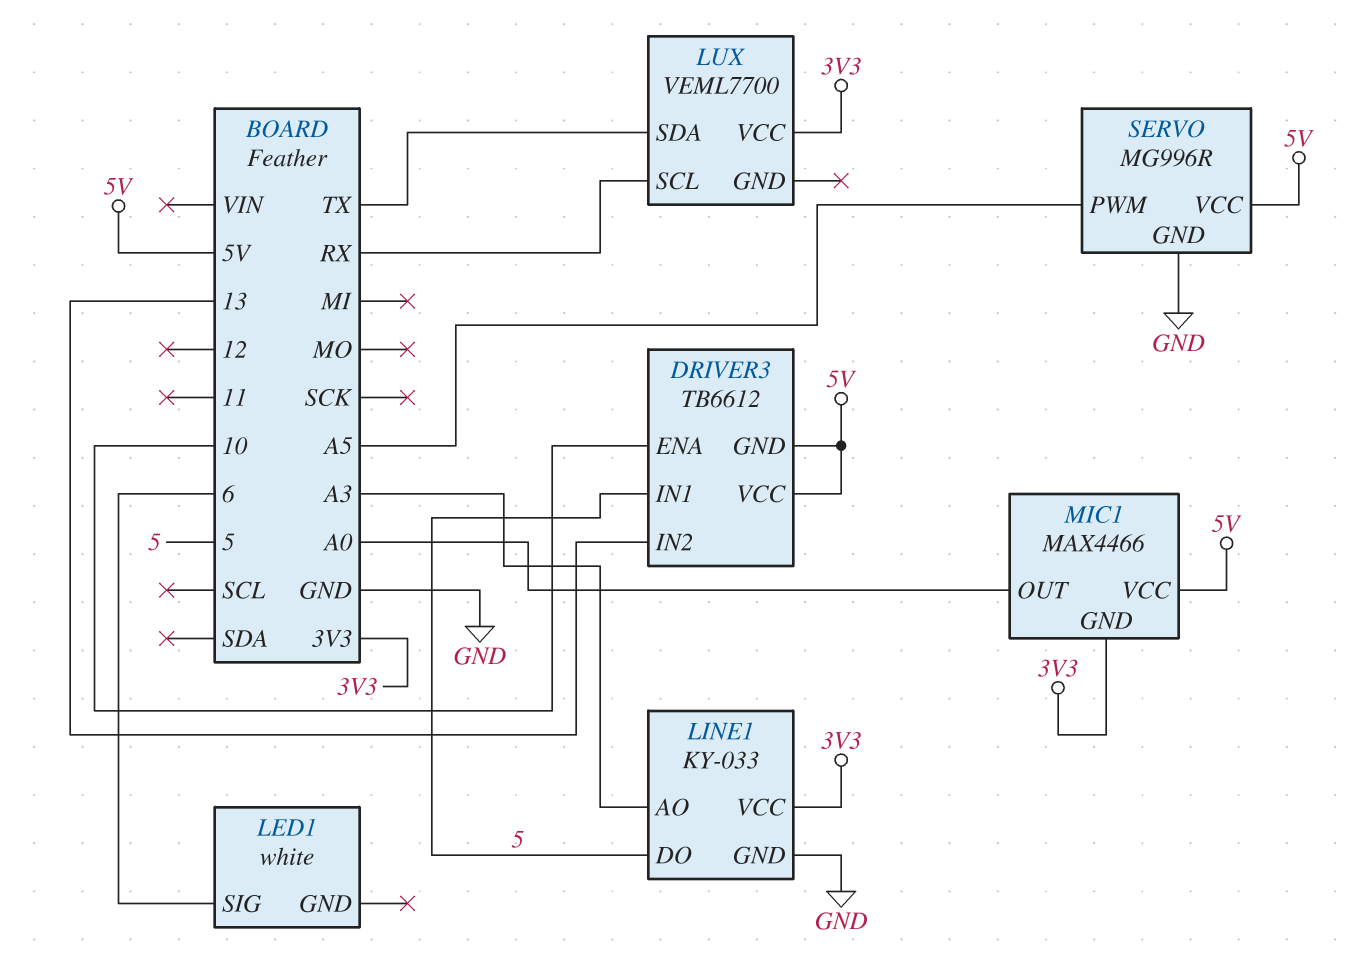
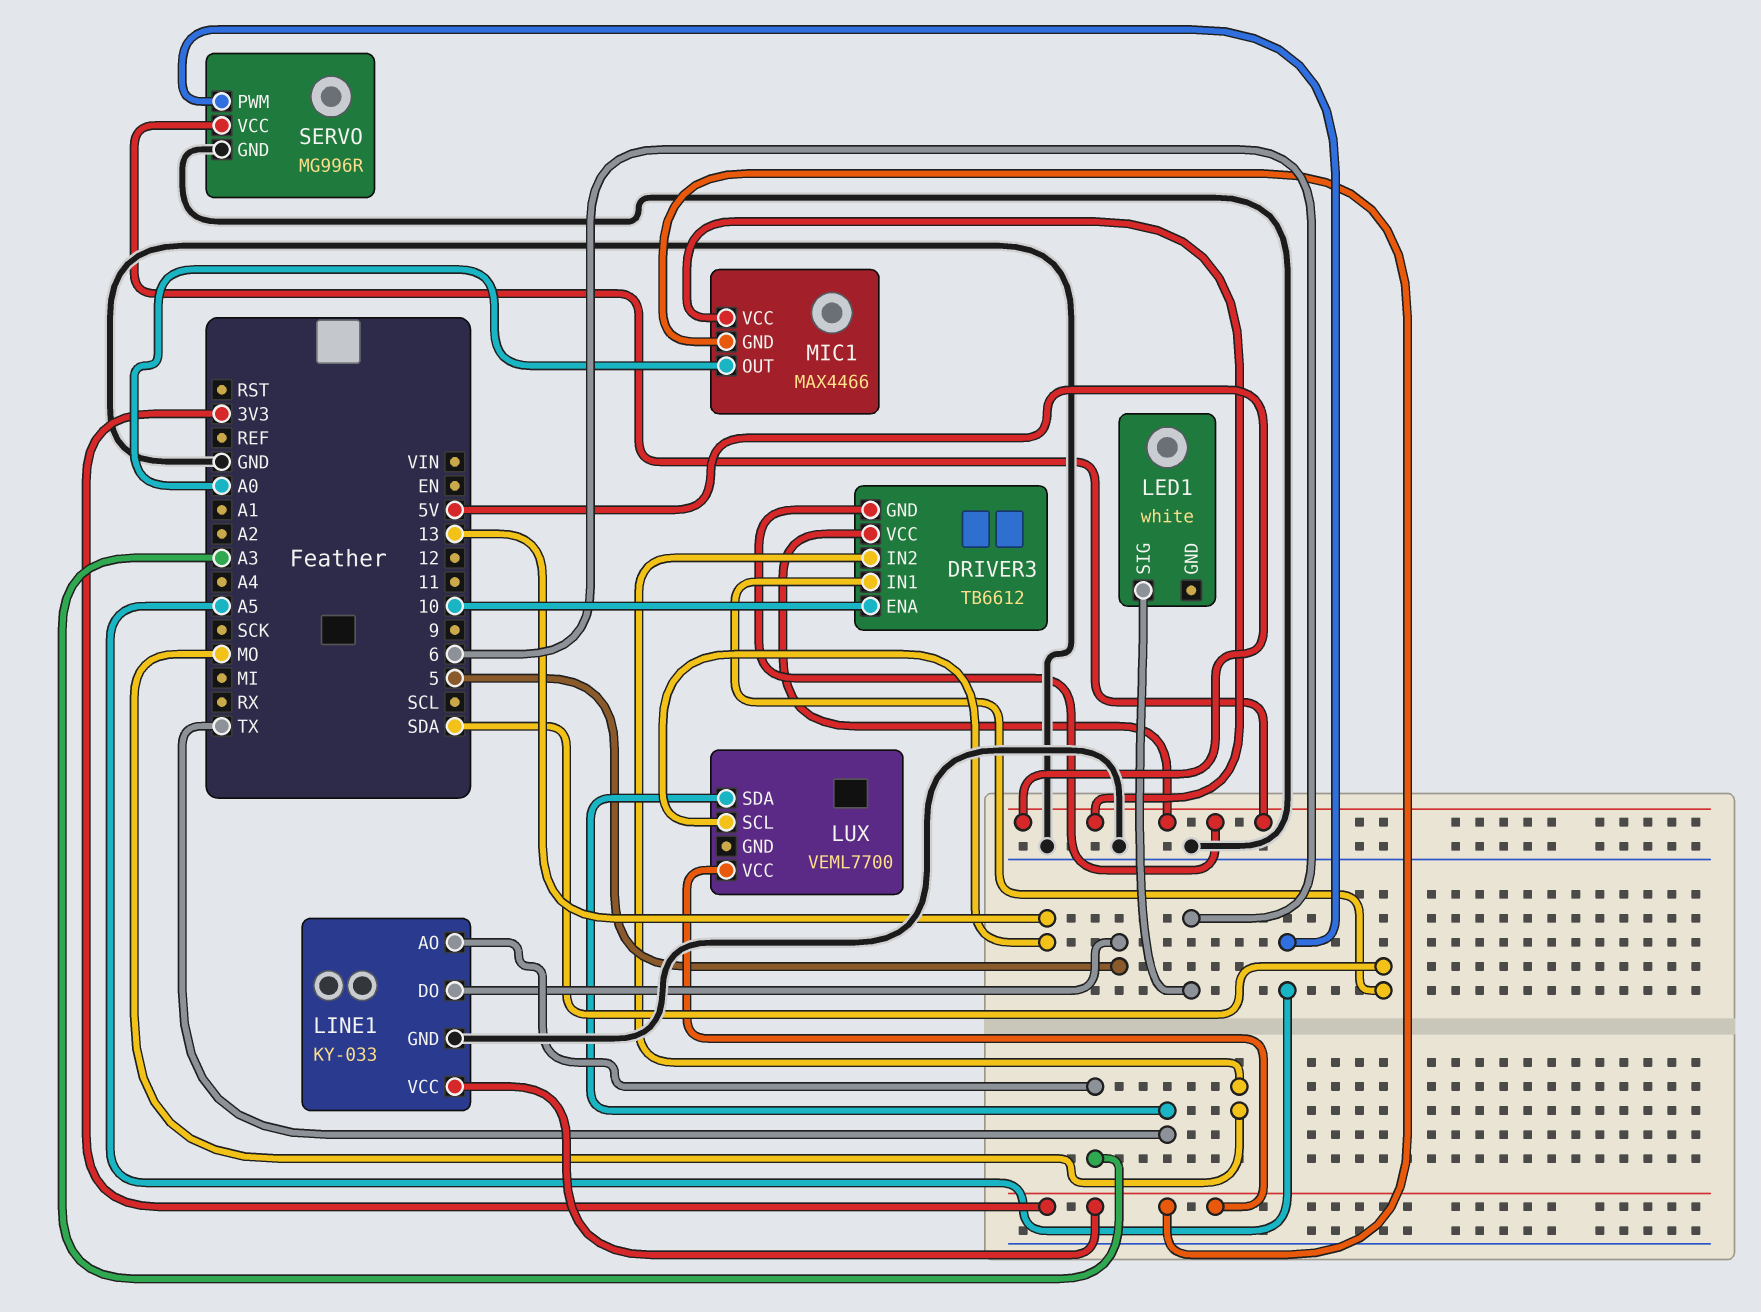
DRIVER3 pin IN1: 5 -> SDA
DRIVER3 pin IN2: 13 -> MO
LUX pin SCL: RX -> 13

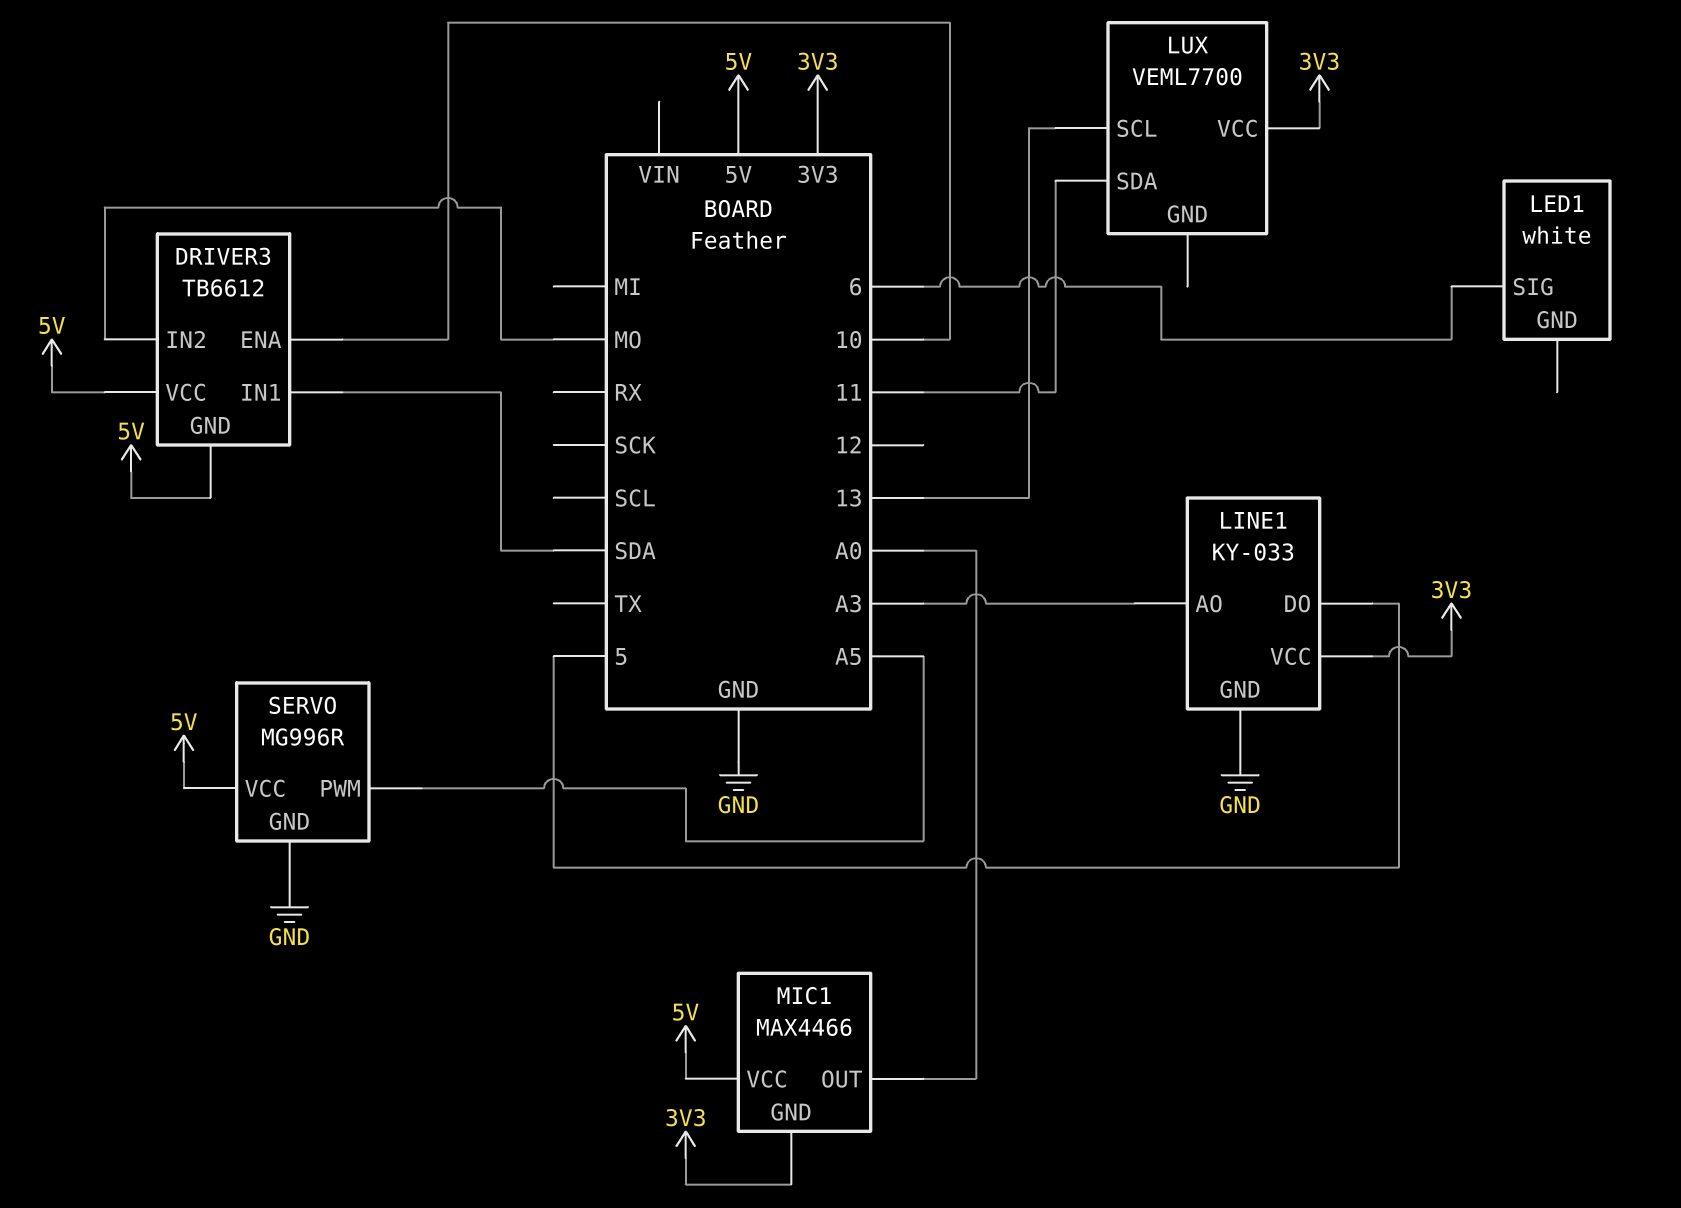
LUX pin SDA: TX -> 11

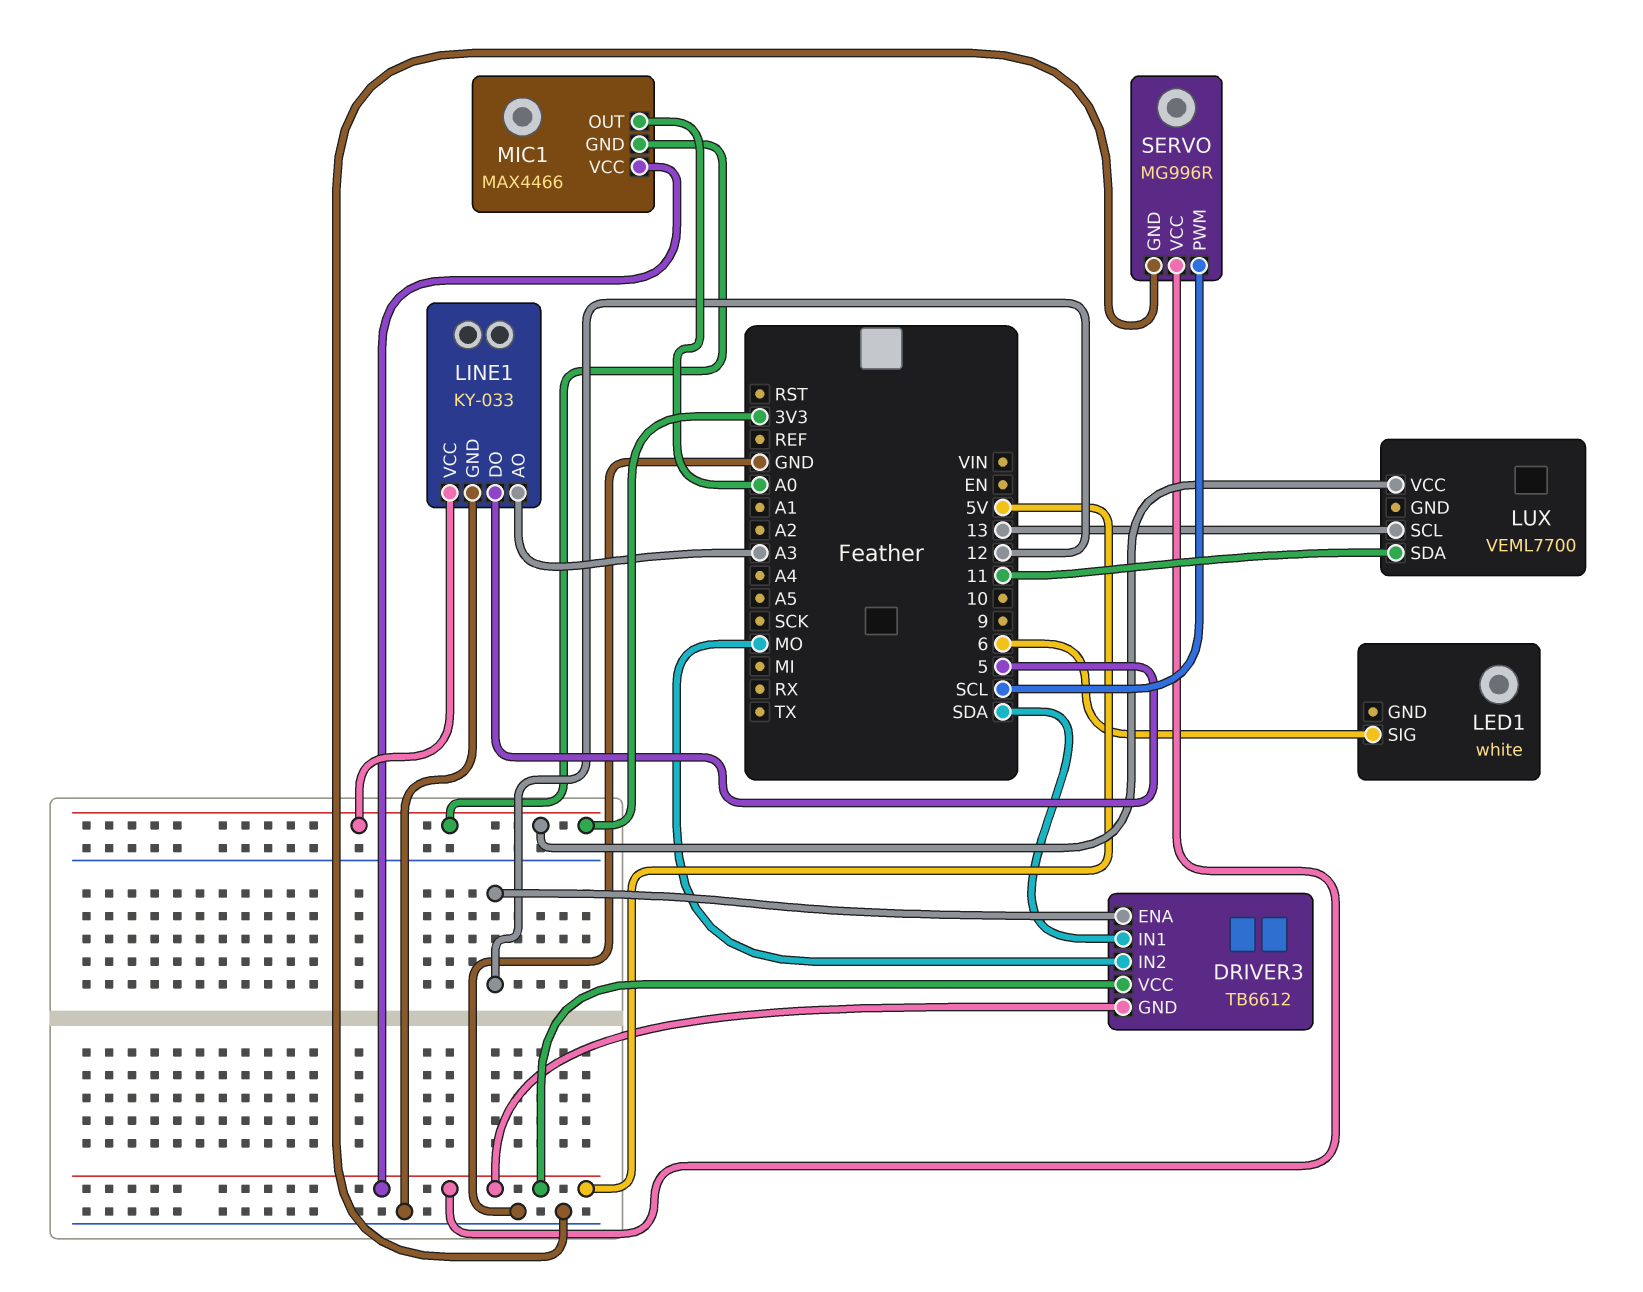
DRIVER3 pin ENA: 10 -> 12
SERVO pin PWM: A5 -> SCL

